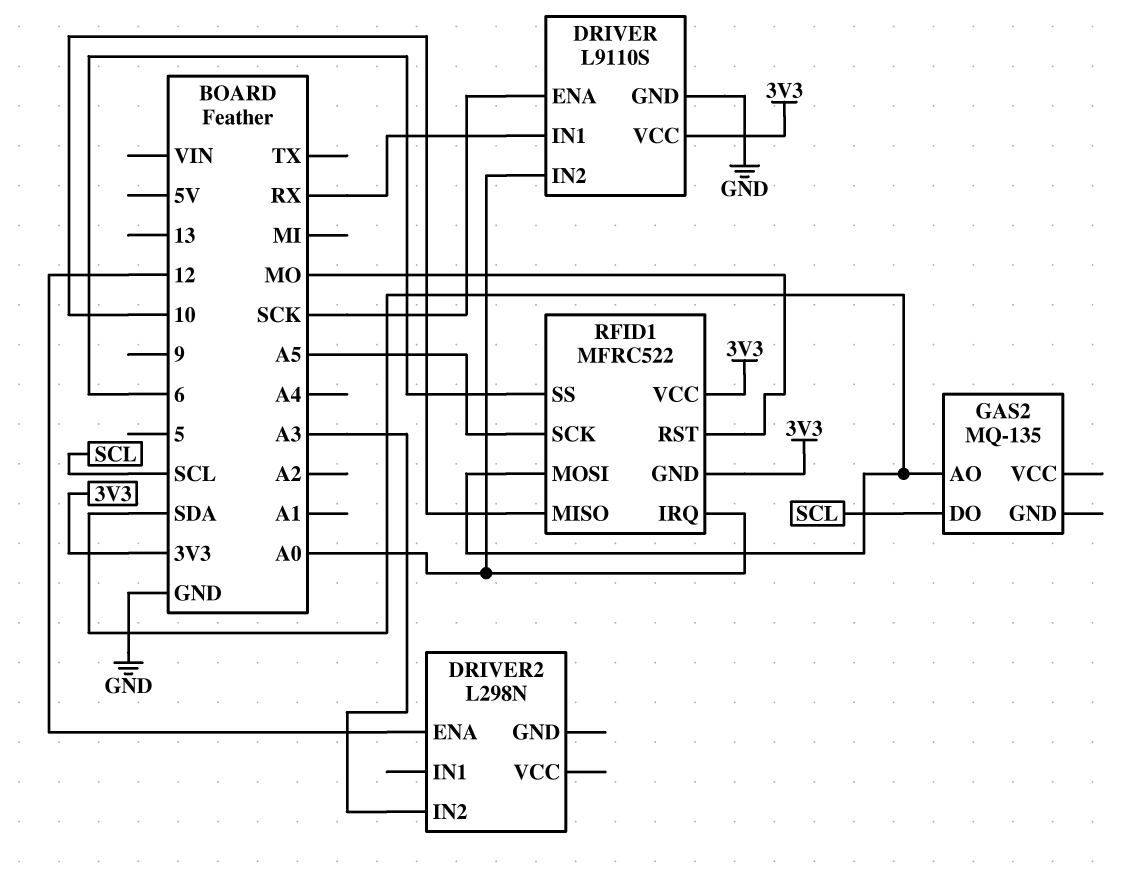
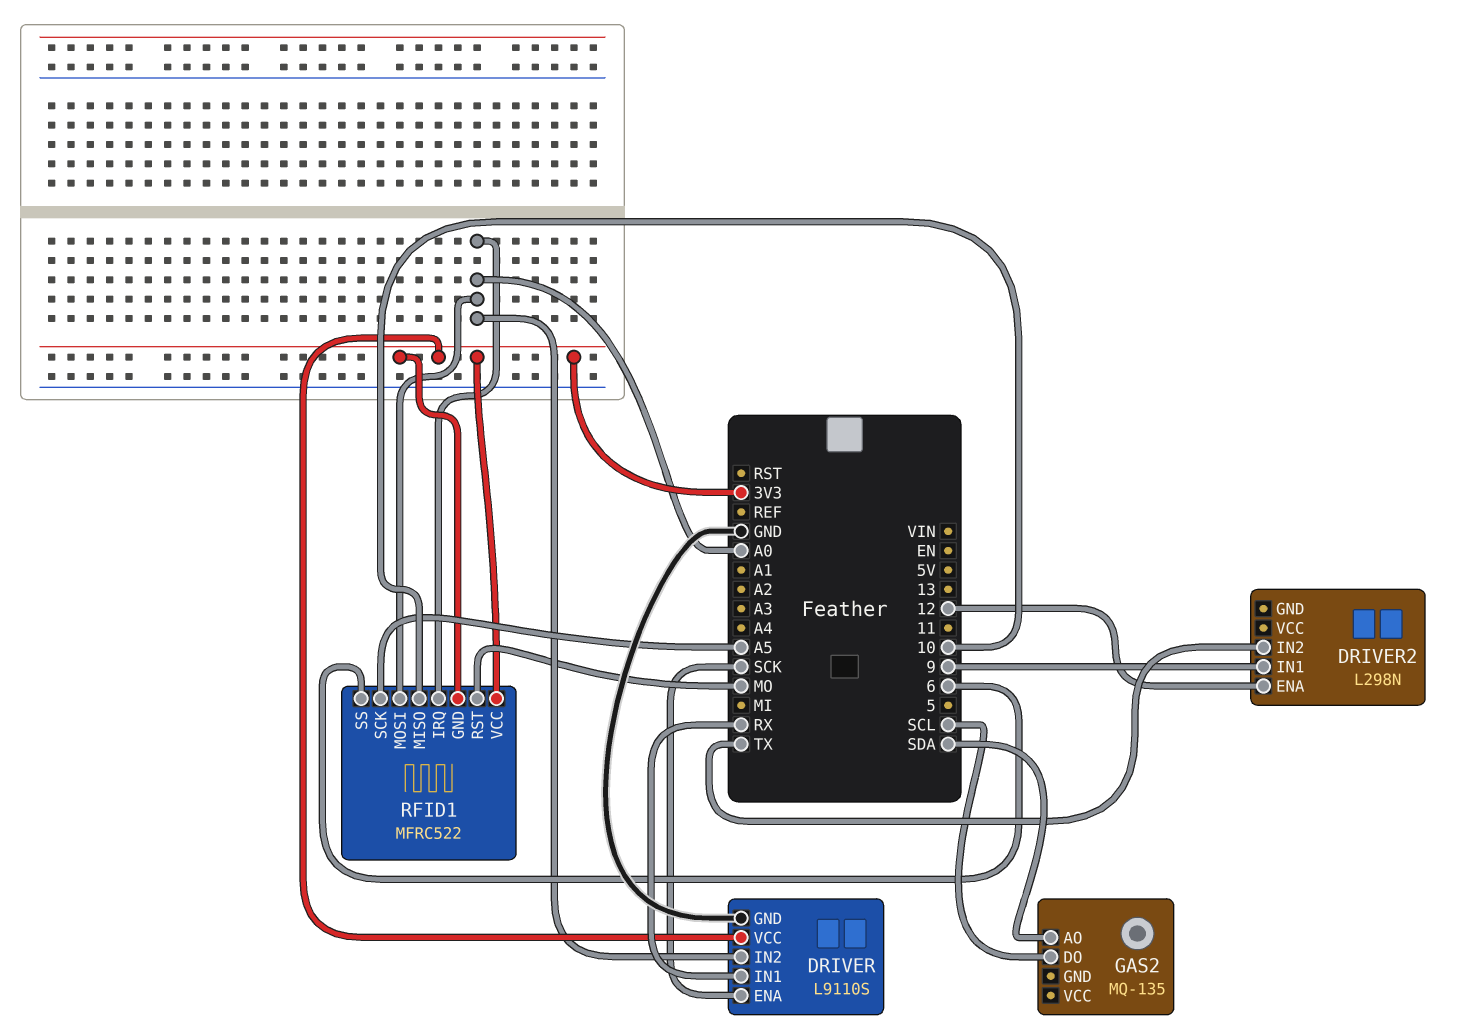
DRIVER2 pin IN1: none -> 9
DRIVER2 pin IN2: A3 -> TX
RFID1 pin MOSI: SDA -> A0

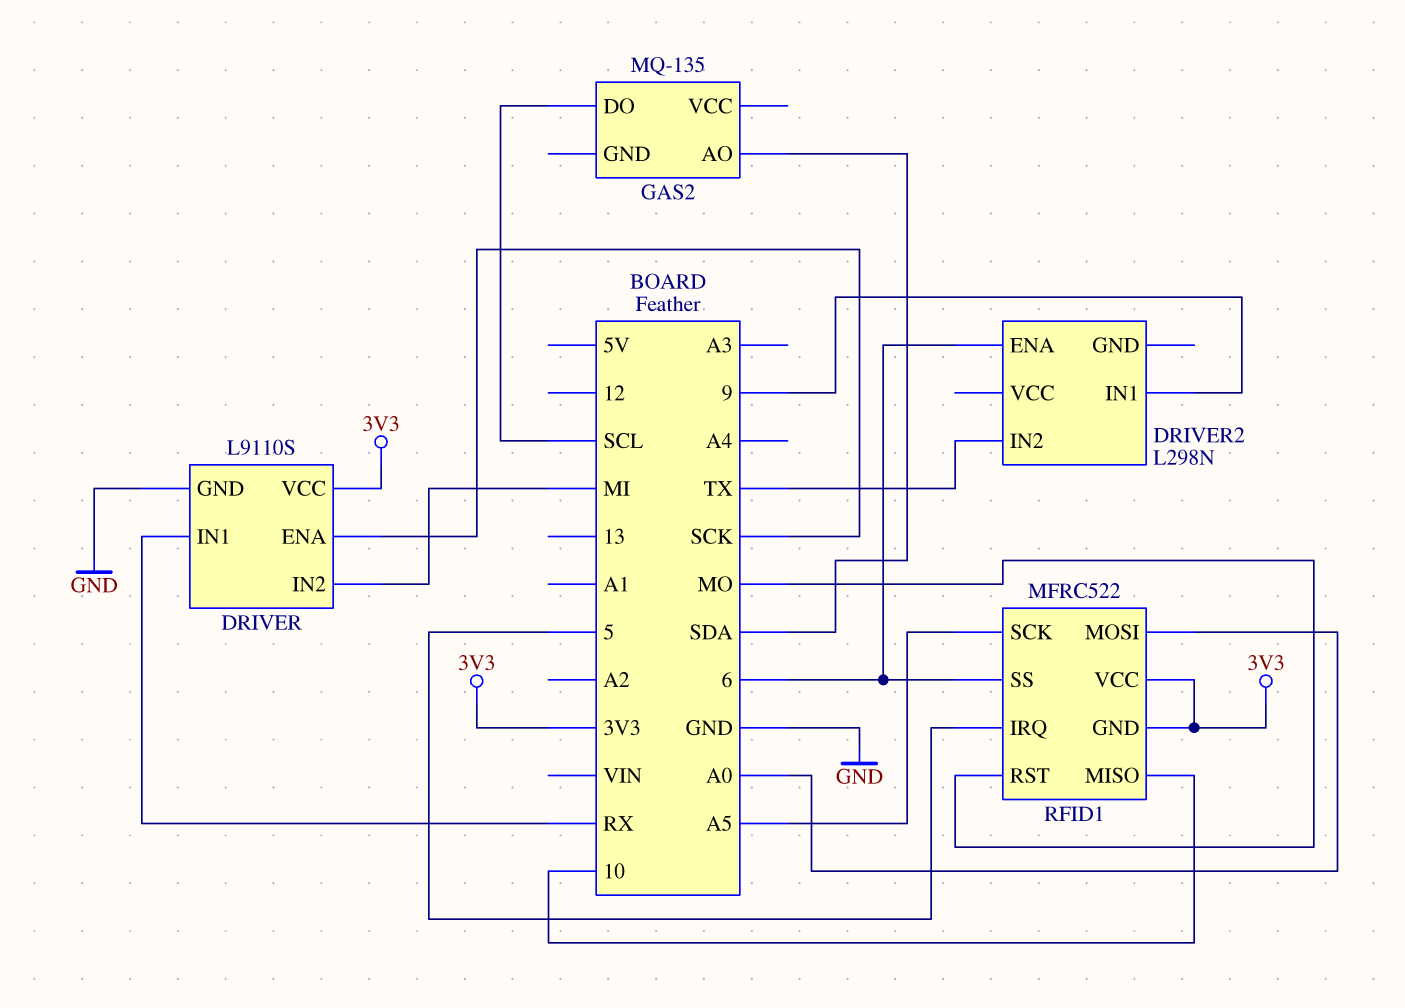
DRIVER pin IN2: A0 -> MI
DRIVER2 pin ENA: 12 -> 6
RFID1 pin IRQ: A0 -> 5

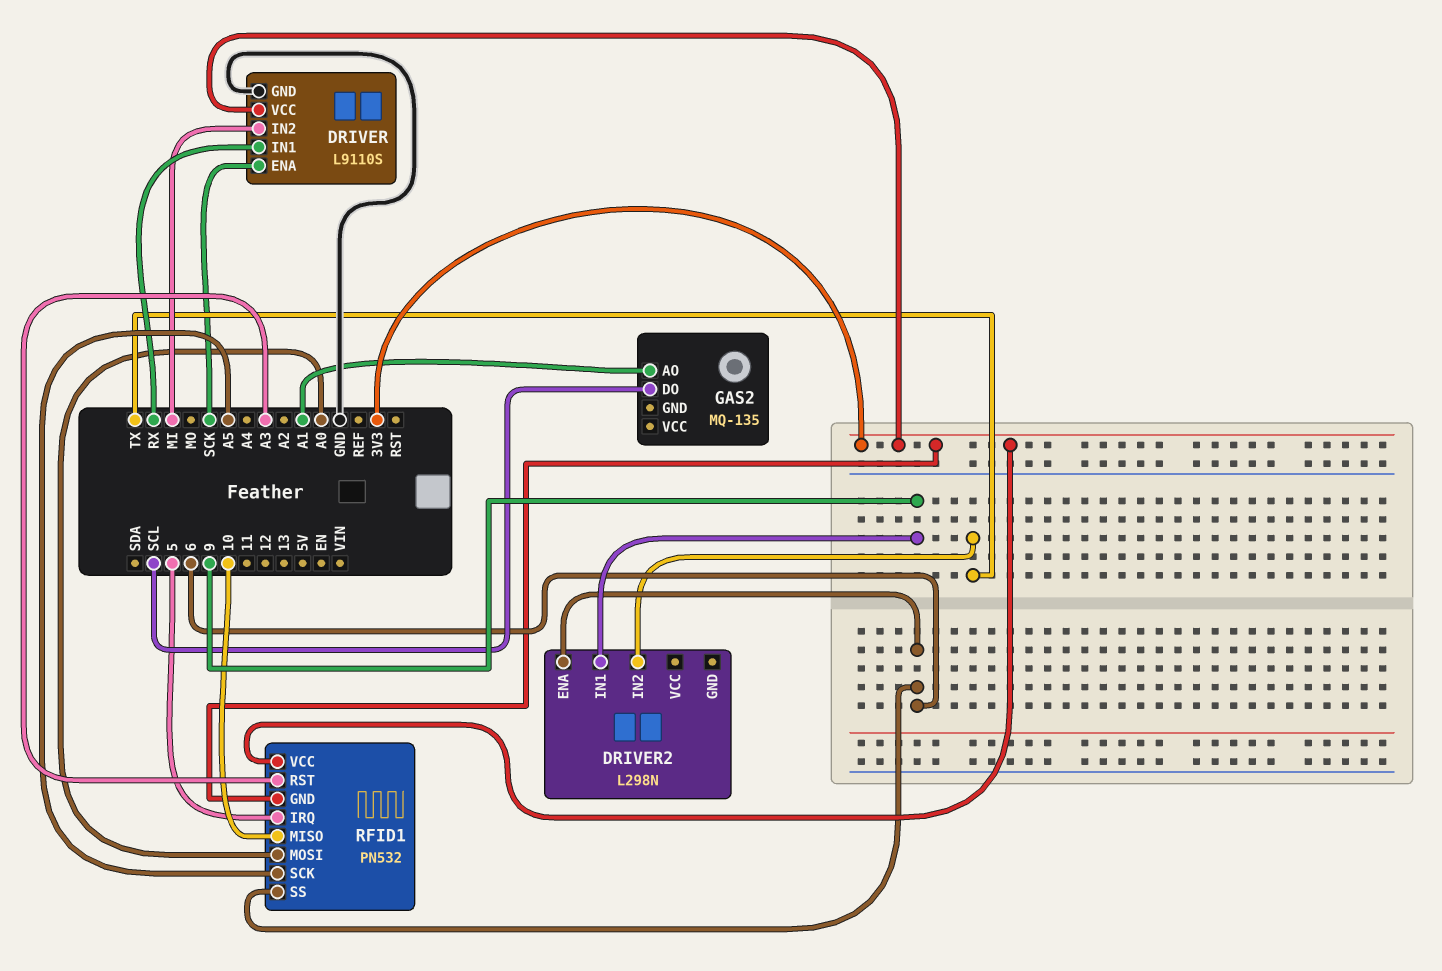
GAS2 pin AO: SDA -> A1
RFID1: MFRC522 -> PN532
RFID1 pin RST: MO -> A3

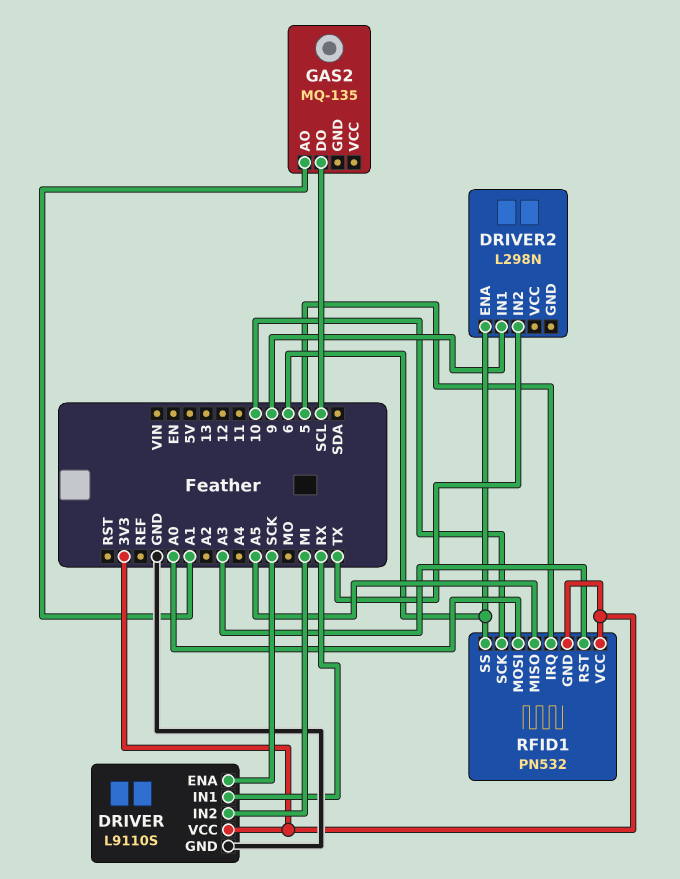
RFID1 pin MISO: 10 -> A5
RFID1 pin SCK: A5 -> 10

